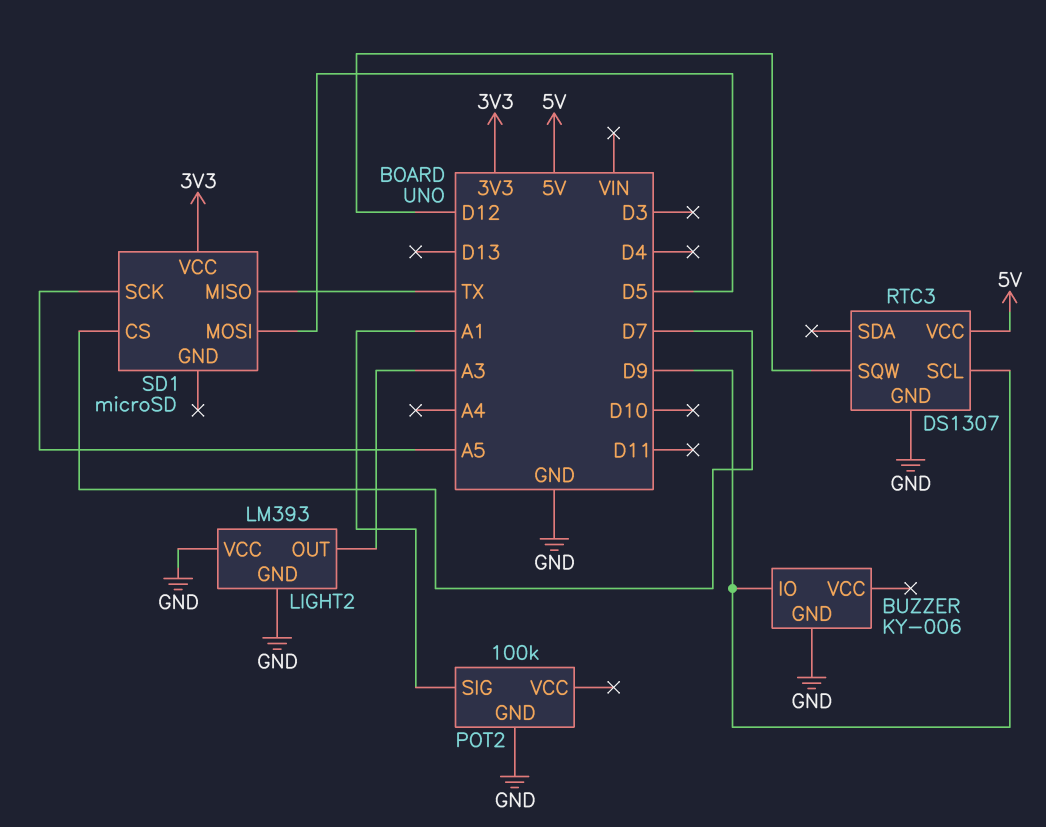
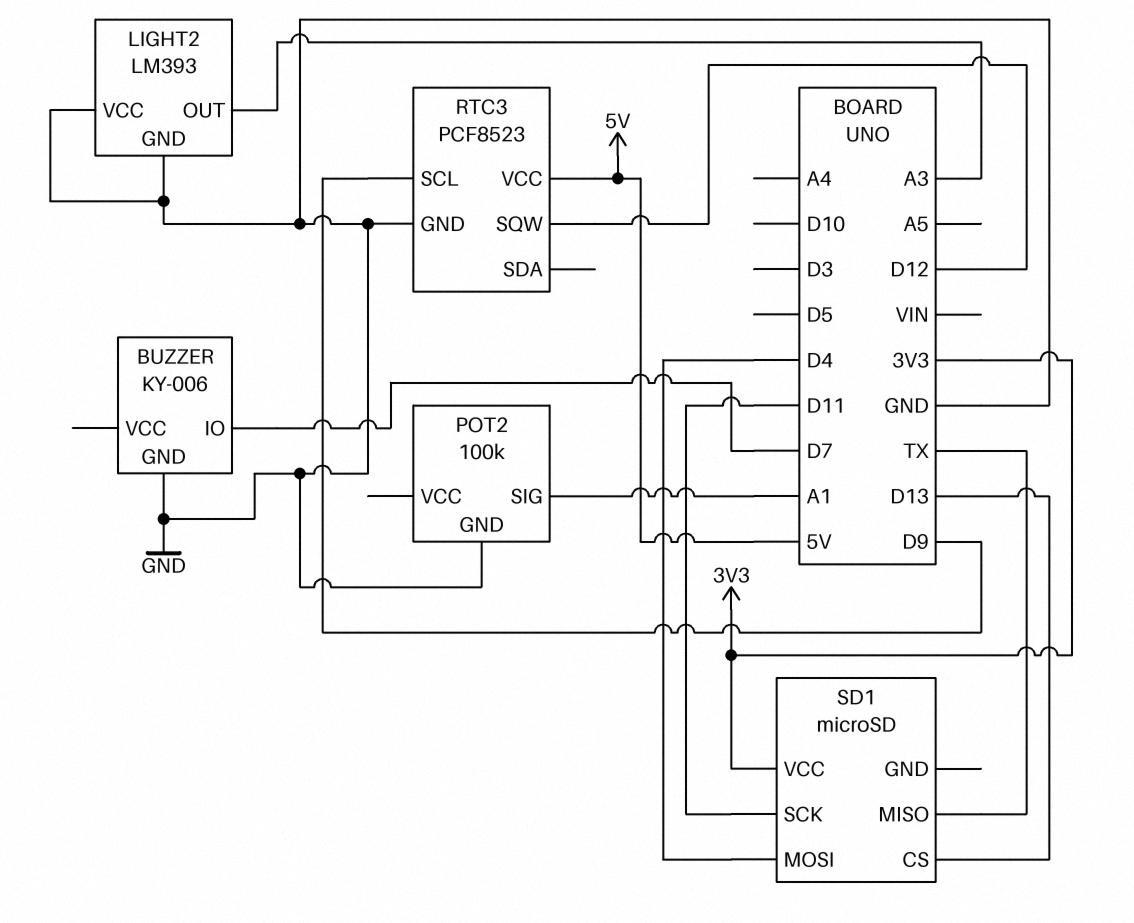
BUZZER pin IO: D9 -> D7
RTC3: DS1307 -> PCF8523
SD1 pin CS: D7 -> D13
SD1 pin MOSI: D5 -> D4
SD1 pin SCK: A5 -> D11

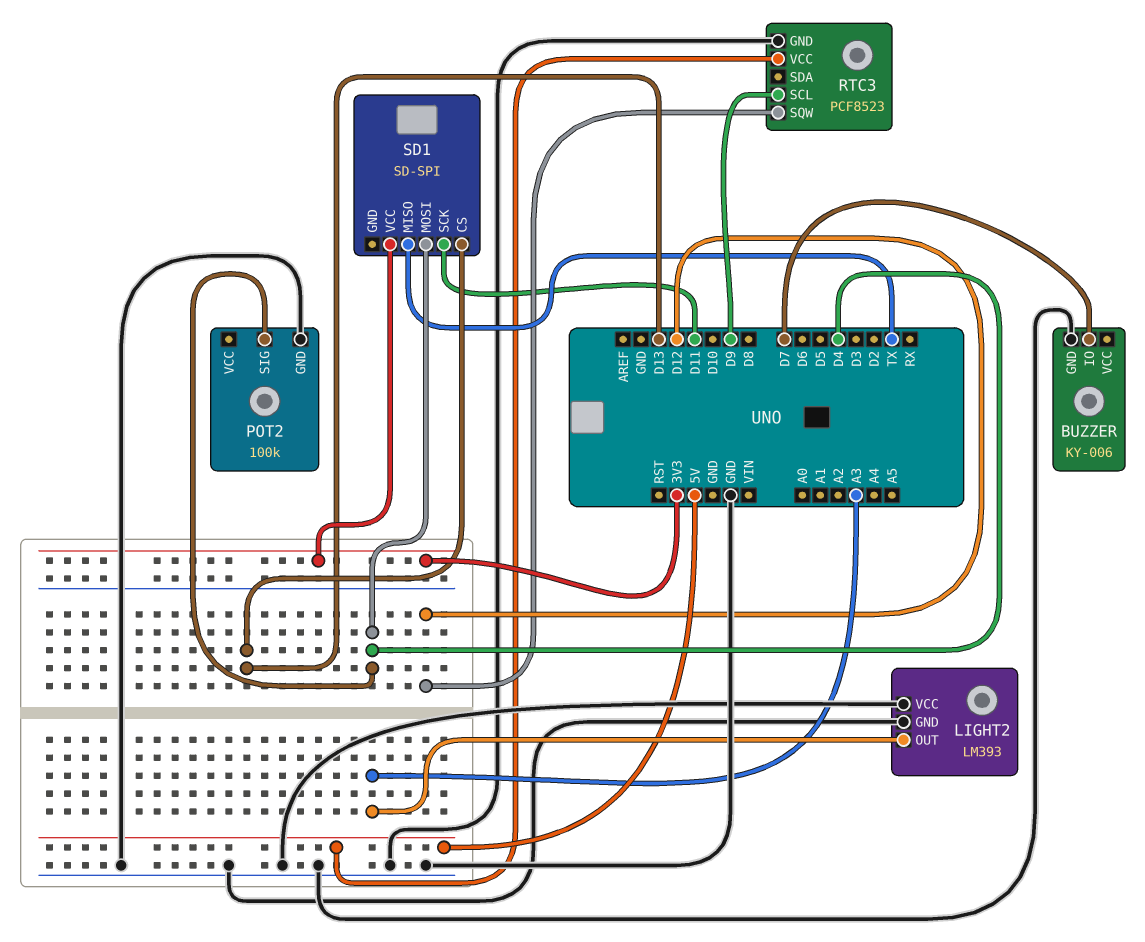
POT2 pin SIG: A1 -> D4
SD1: microSD -> SD-SPI

